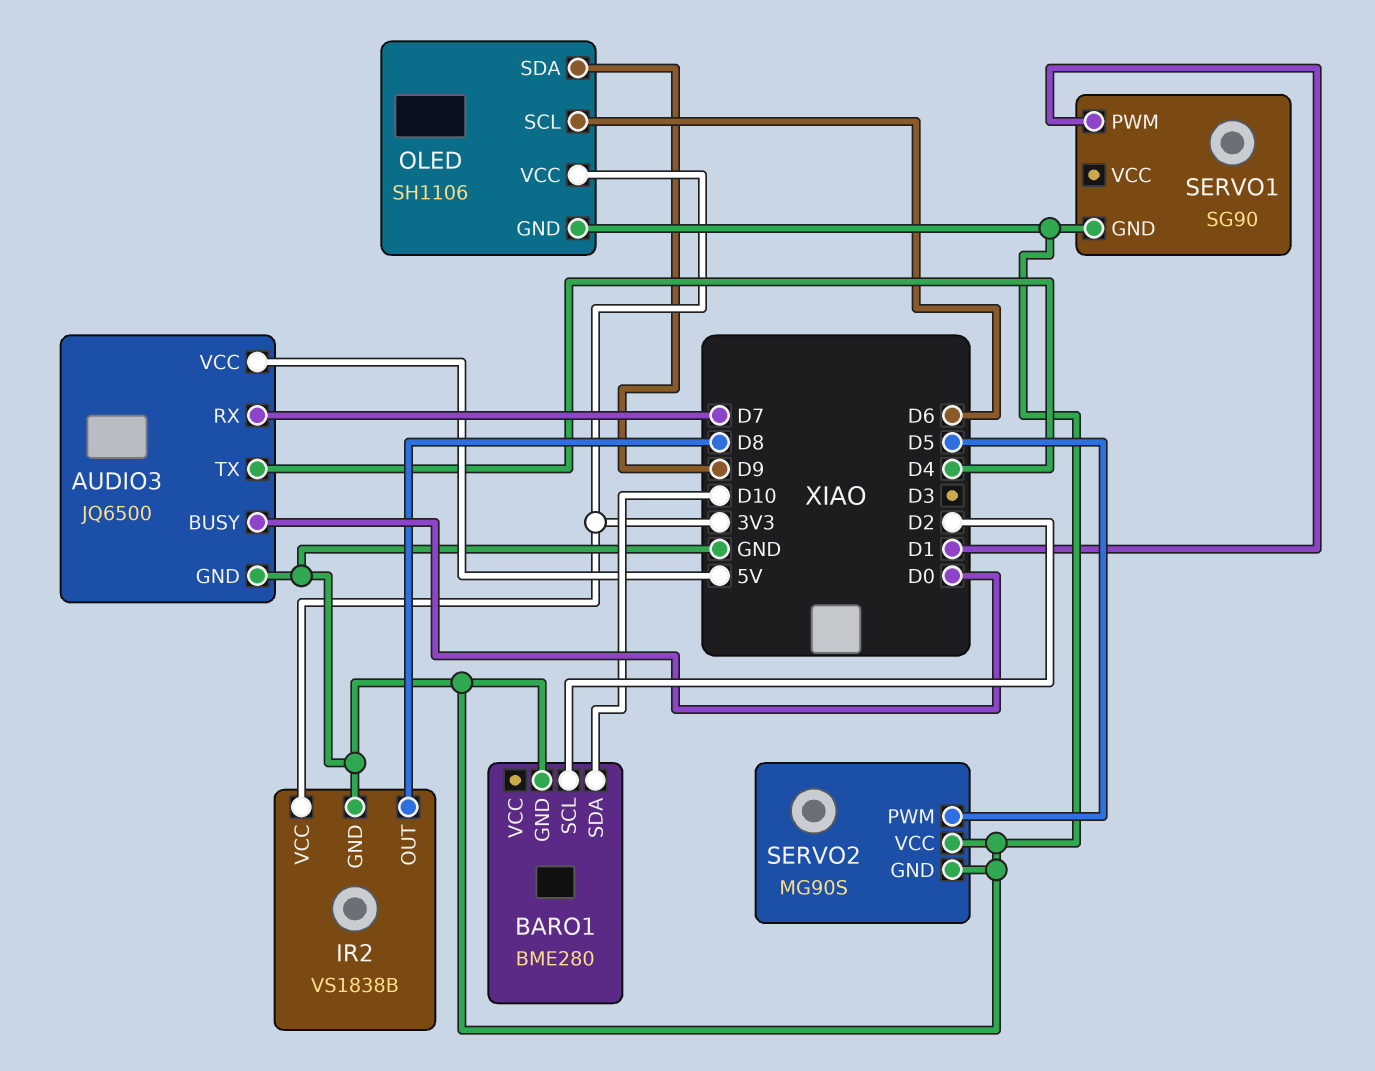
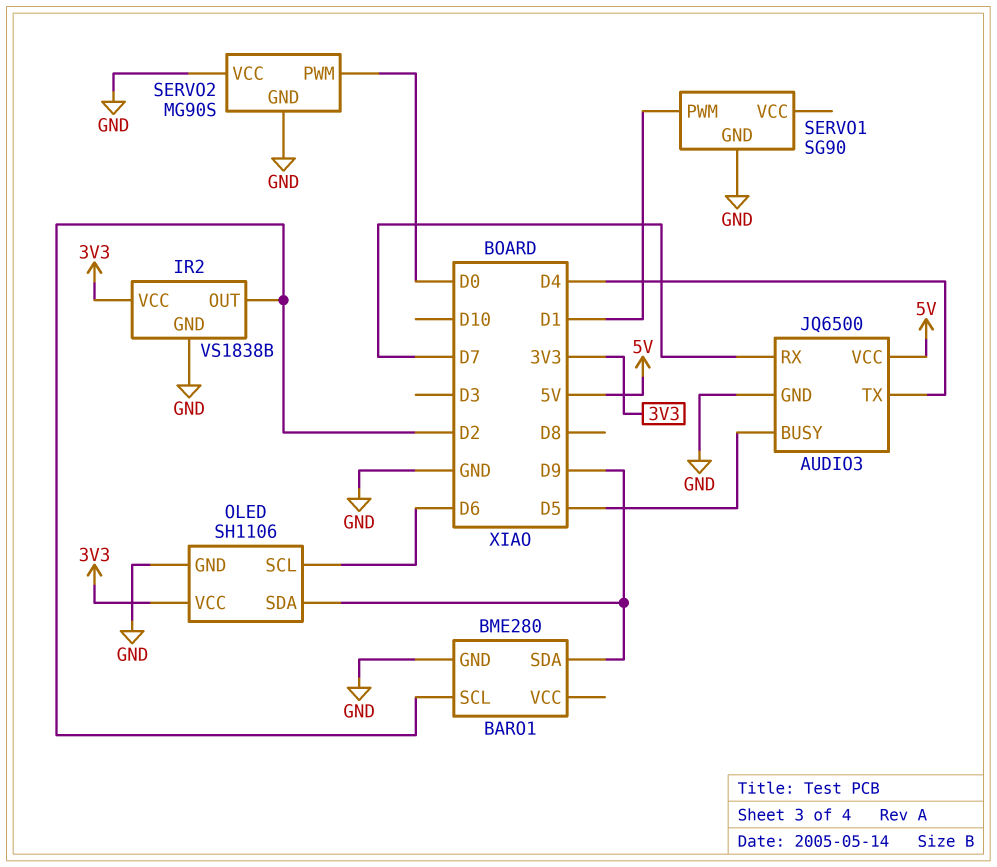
AUDIO3 pin BUSY: D0 -> D5
BARO1 pin SDA: D10 -> D9
IR2 pin OUT: D8 -> D2
SERVO2 pin PWM: D5 -> D0

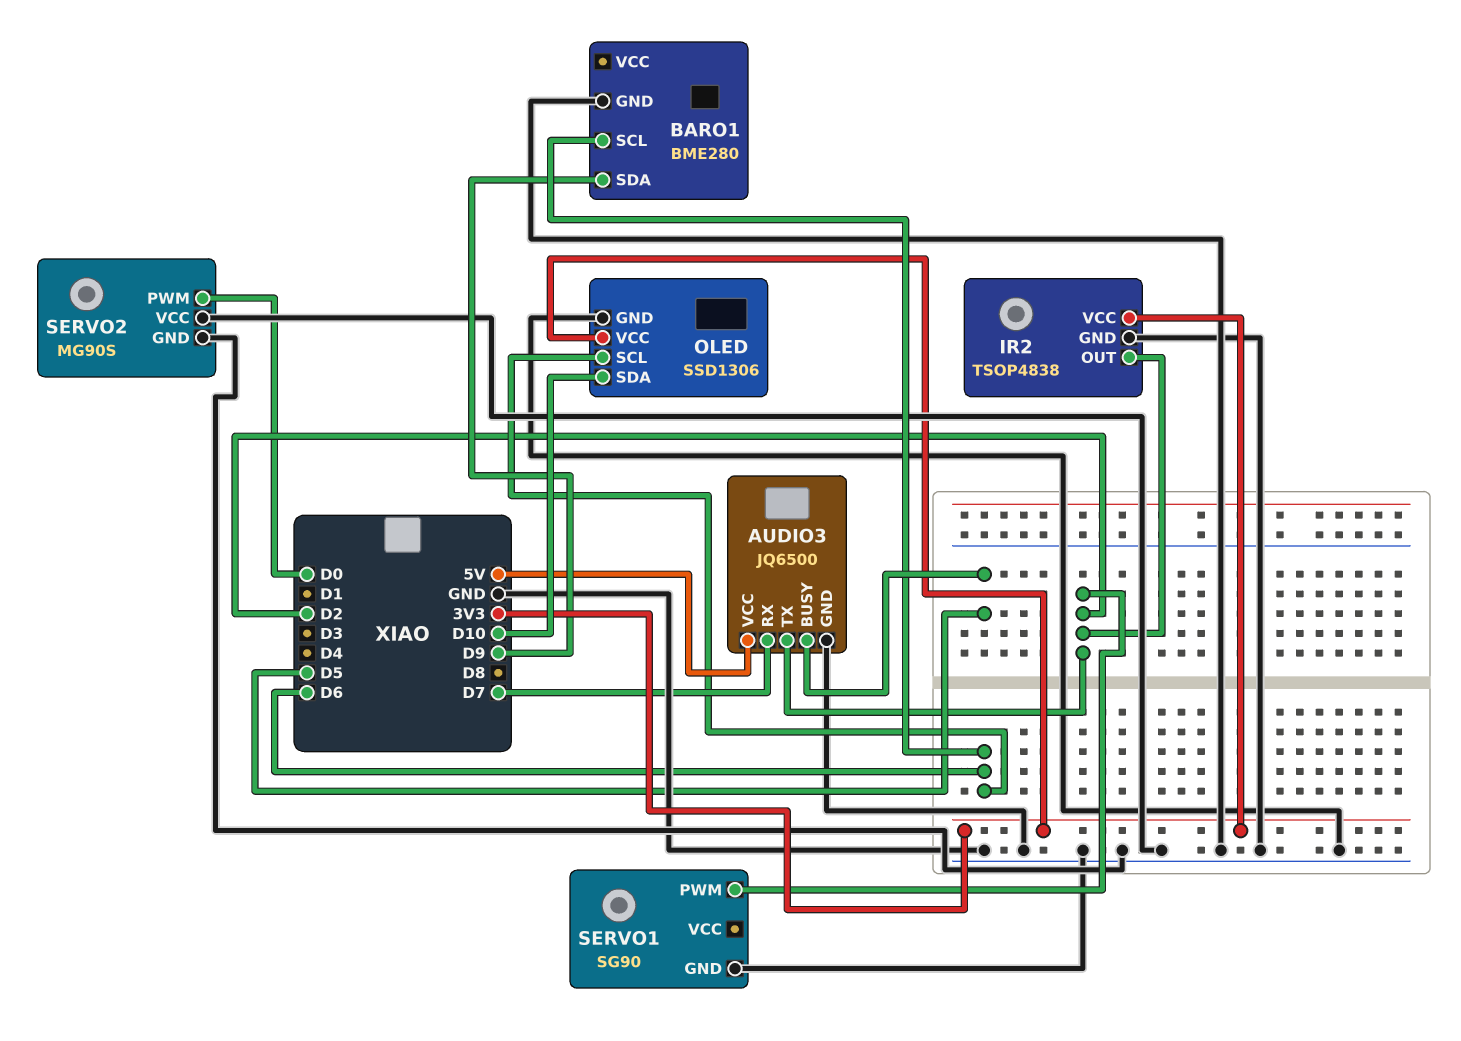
AUDIO3 pin TX: D4 -> D2
BARO1 pin SCL: D2 -> D6
IR2: VS1838B -> TSOP4838
OLED: SH1106 -> SSD1306
OLED pin SDA: D9 -> D10
SERVO1 pin PWM: D1 -> D2

